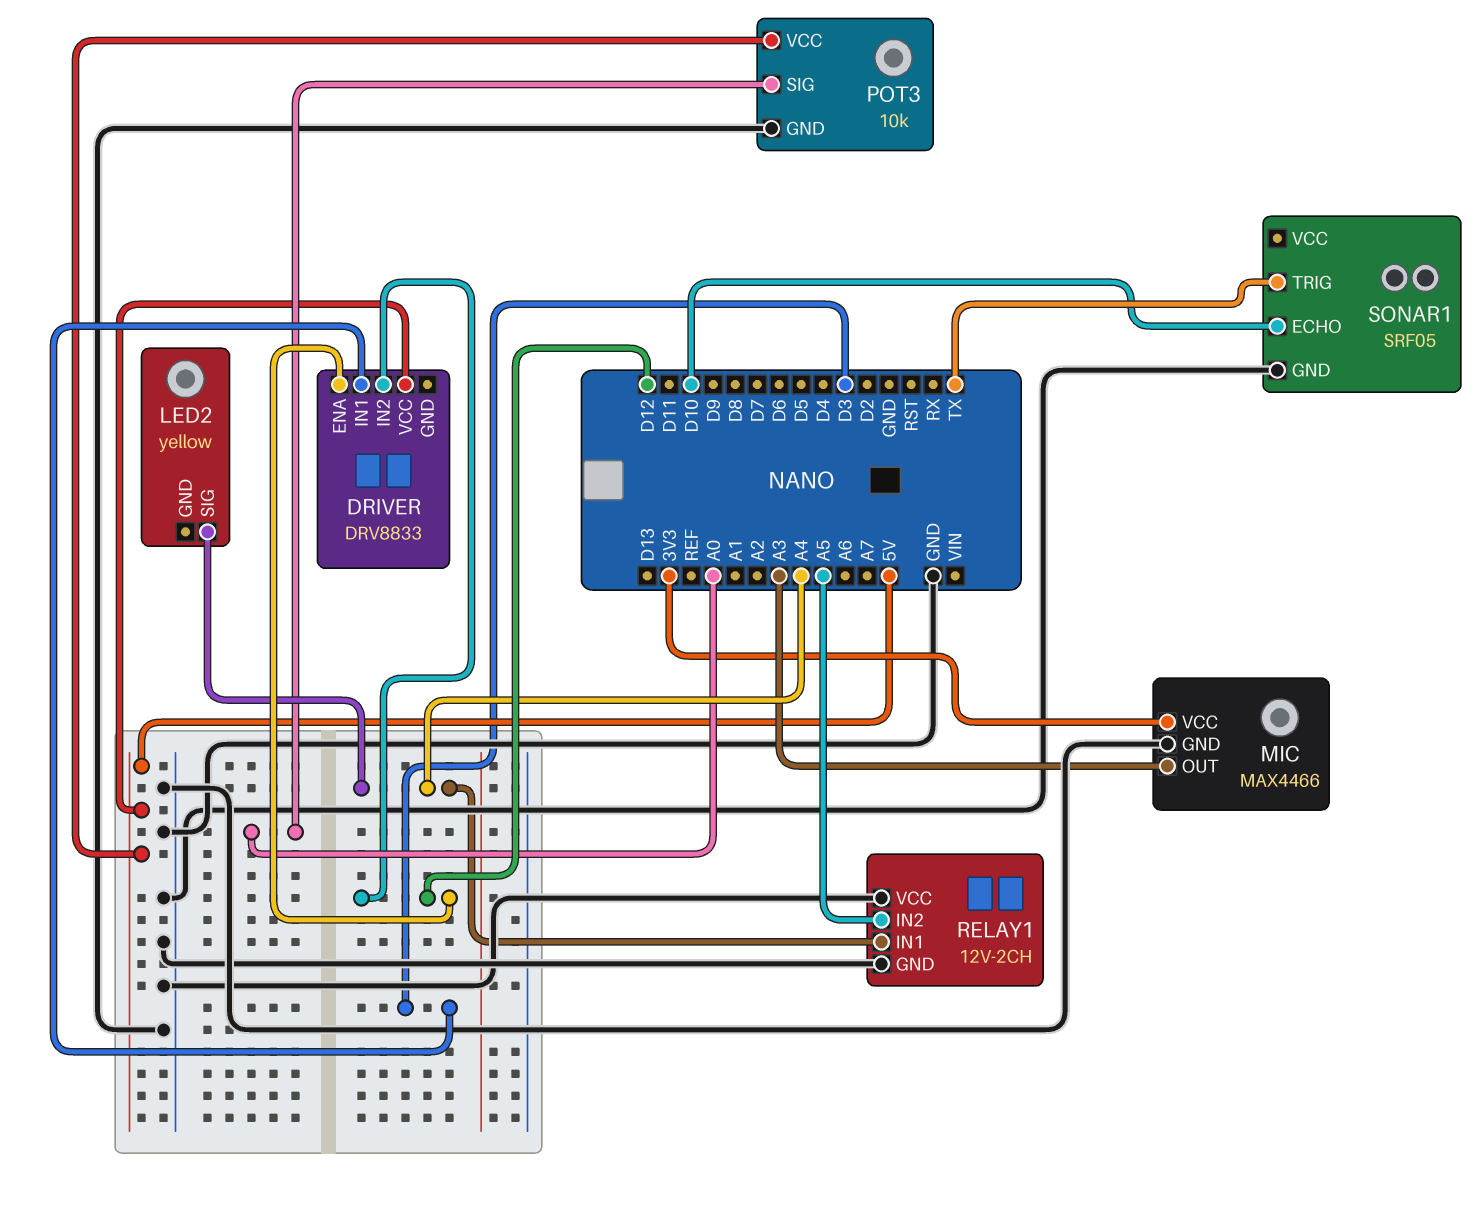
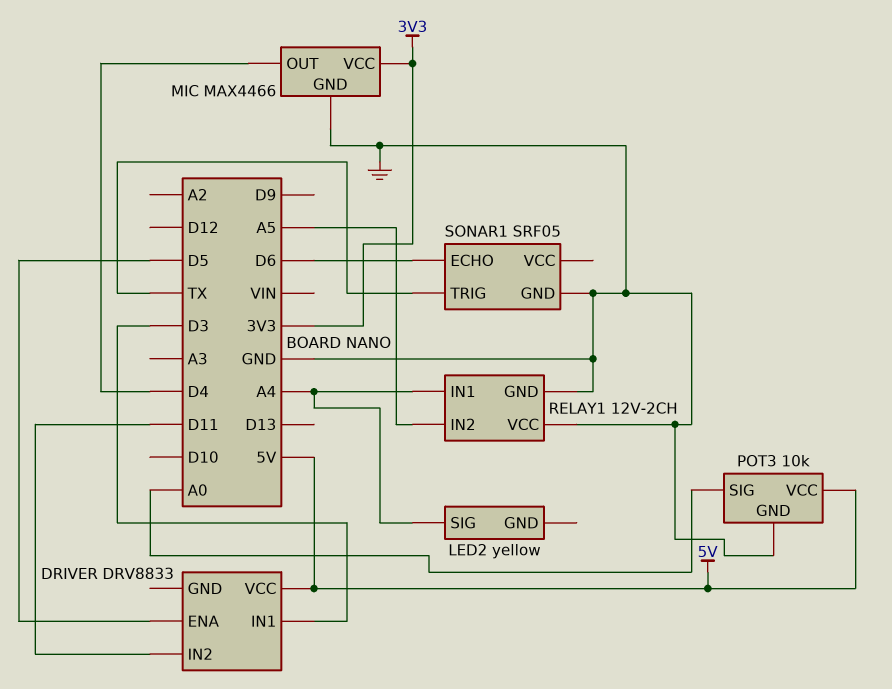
DRIVER pin ENA: D12 -> D5
DRIVER pin IN2: D12 -> D11
MIC pin OUT: A3 -> D4
SONAR1 pin ECHO: D10 -> D6

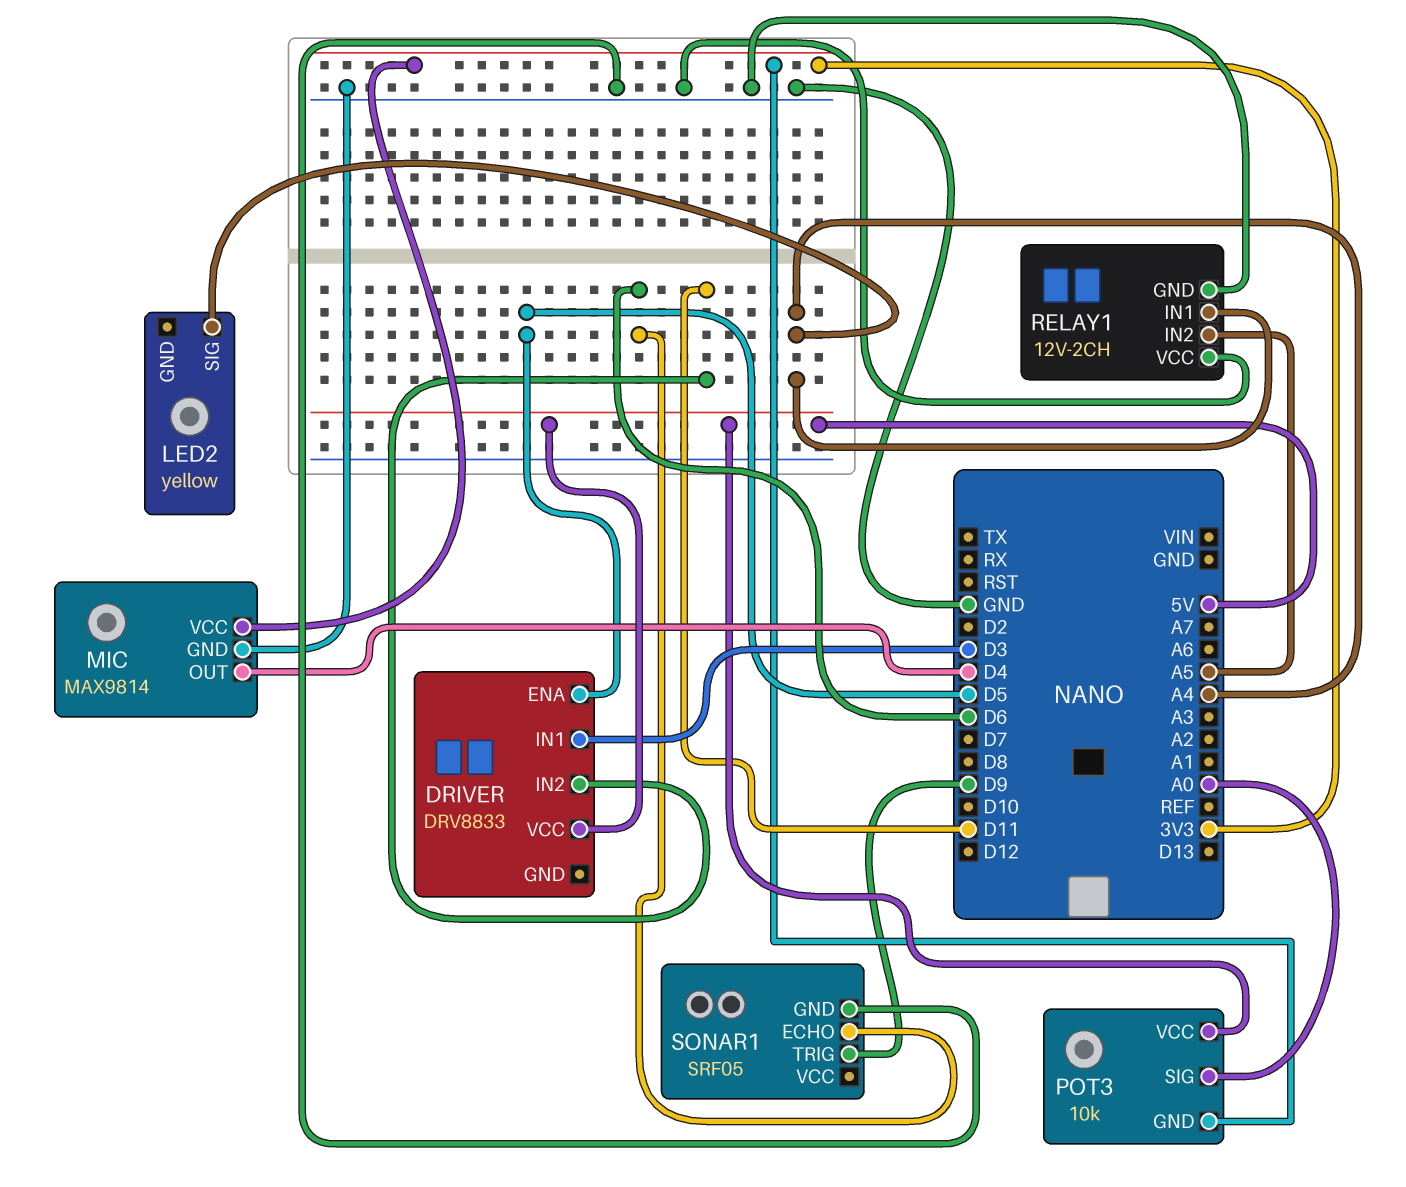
MIC: MAX4466 -> MAX9814
POT3 pin GND: GND -> 3V3
SONAR1 pin TRIG: TX -> D9

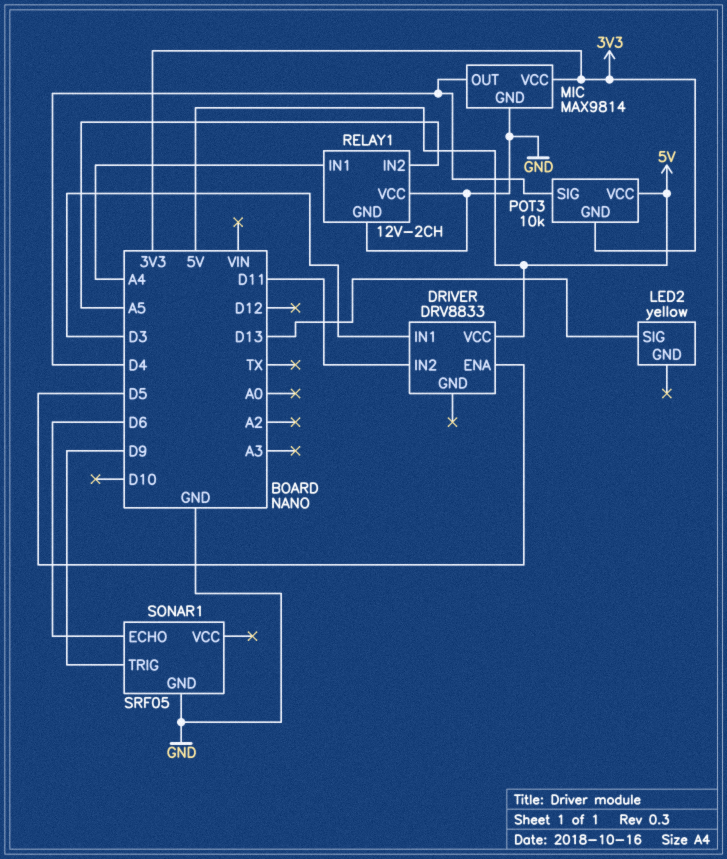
LED2 pin SIG: A4 -> D13
POT3 pin SIG: A0 -> D4

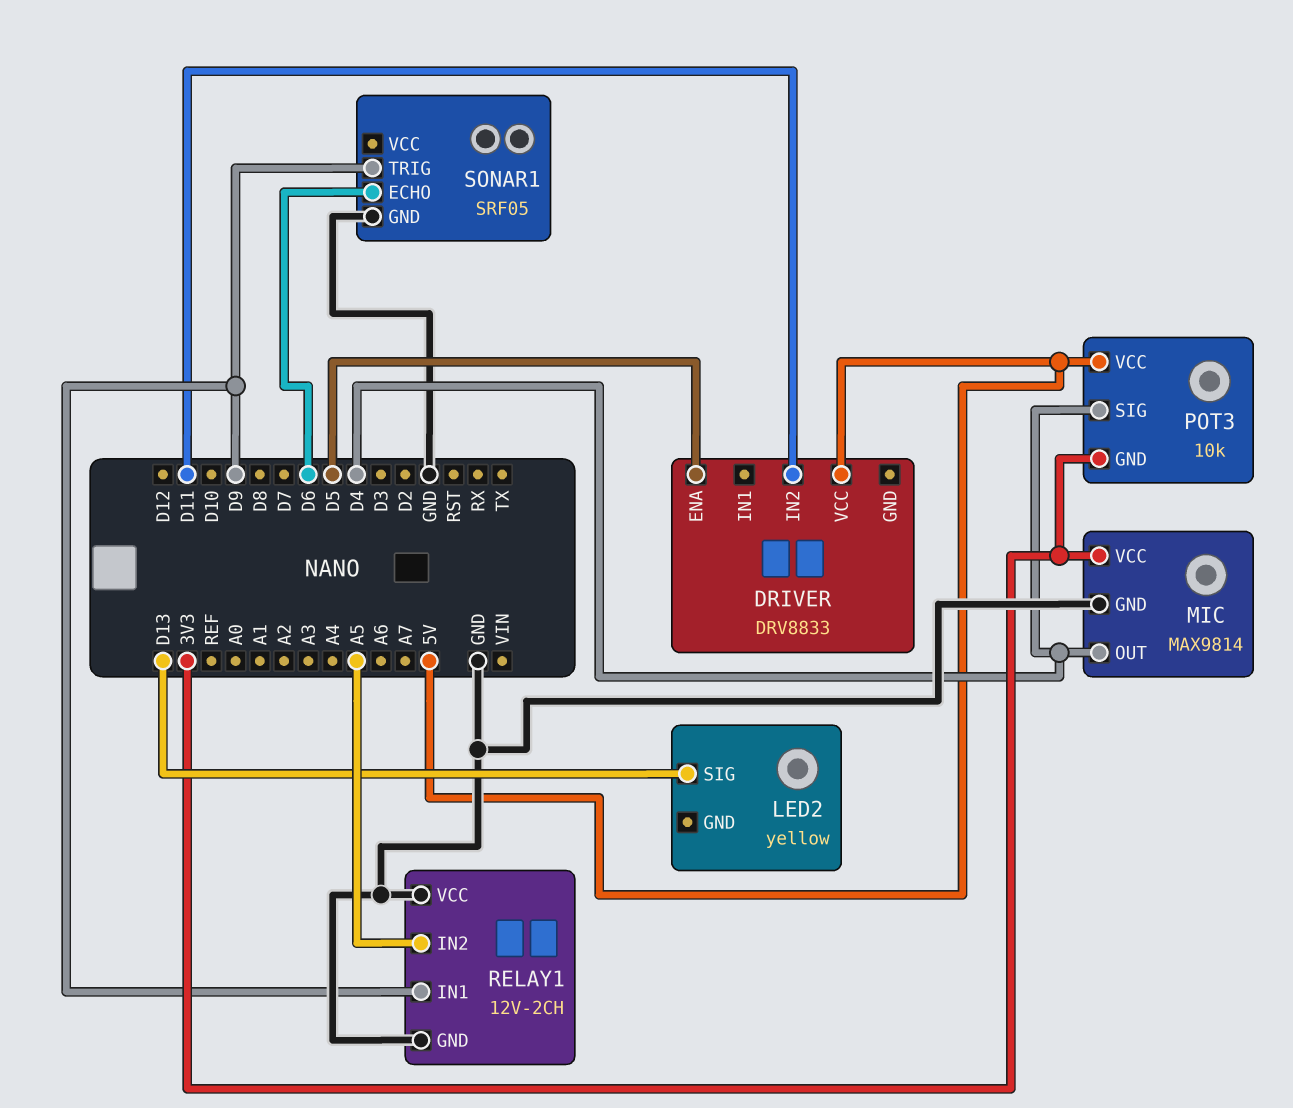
DRIVER pin IN1: D3 -> none
RELAY1 pin IN1: A4 -> D9

